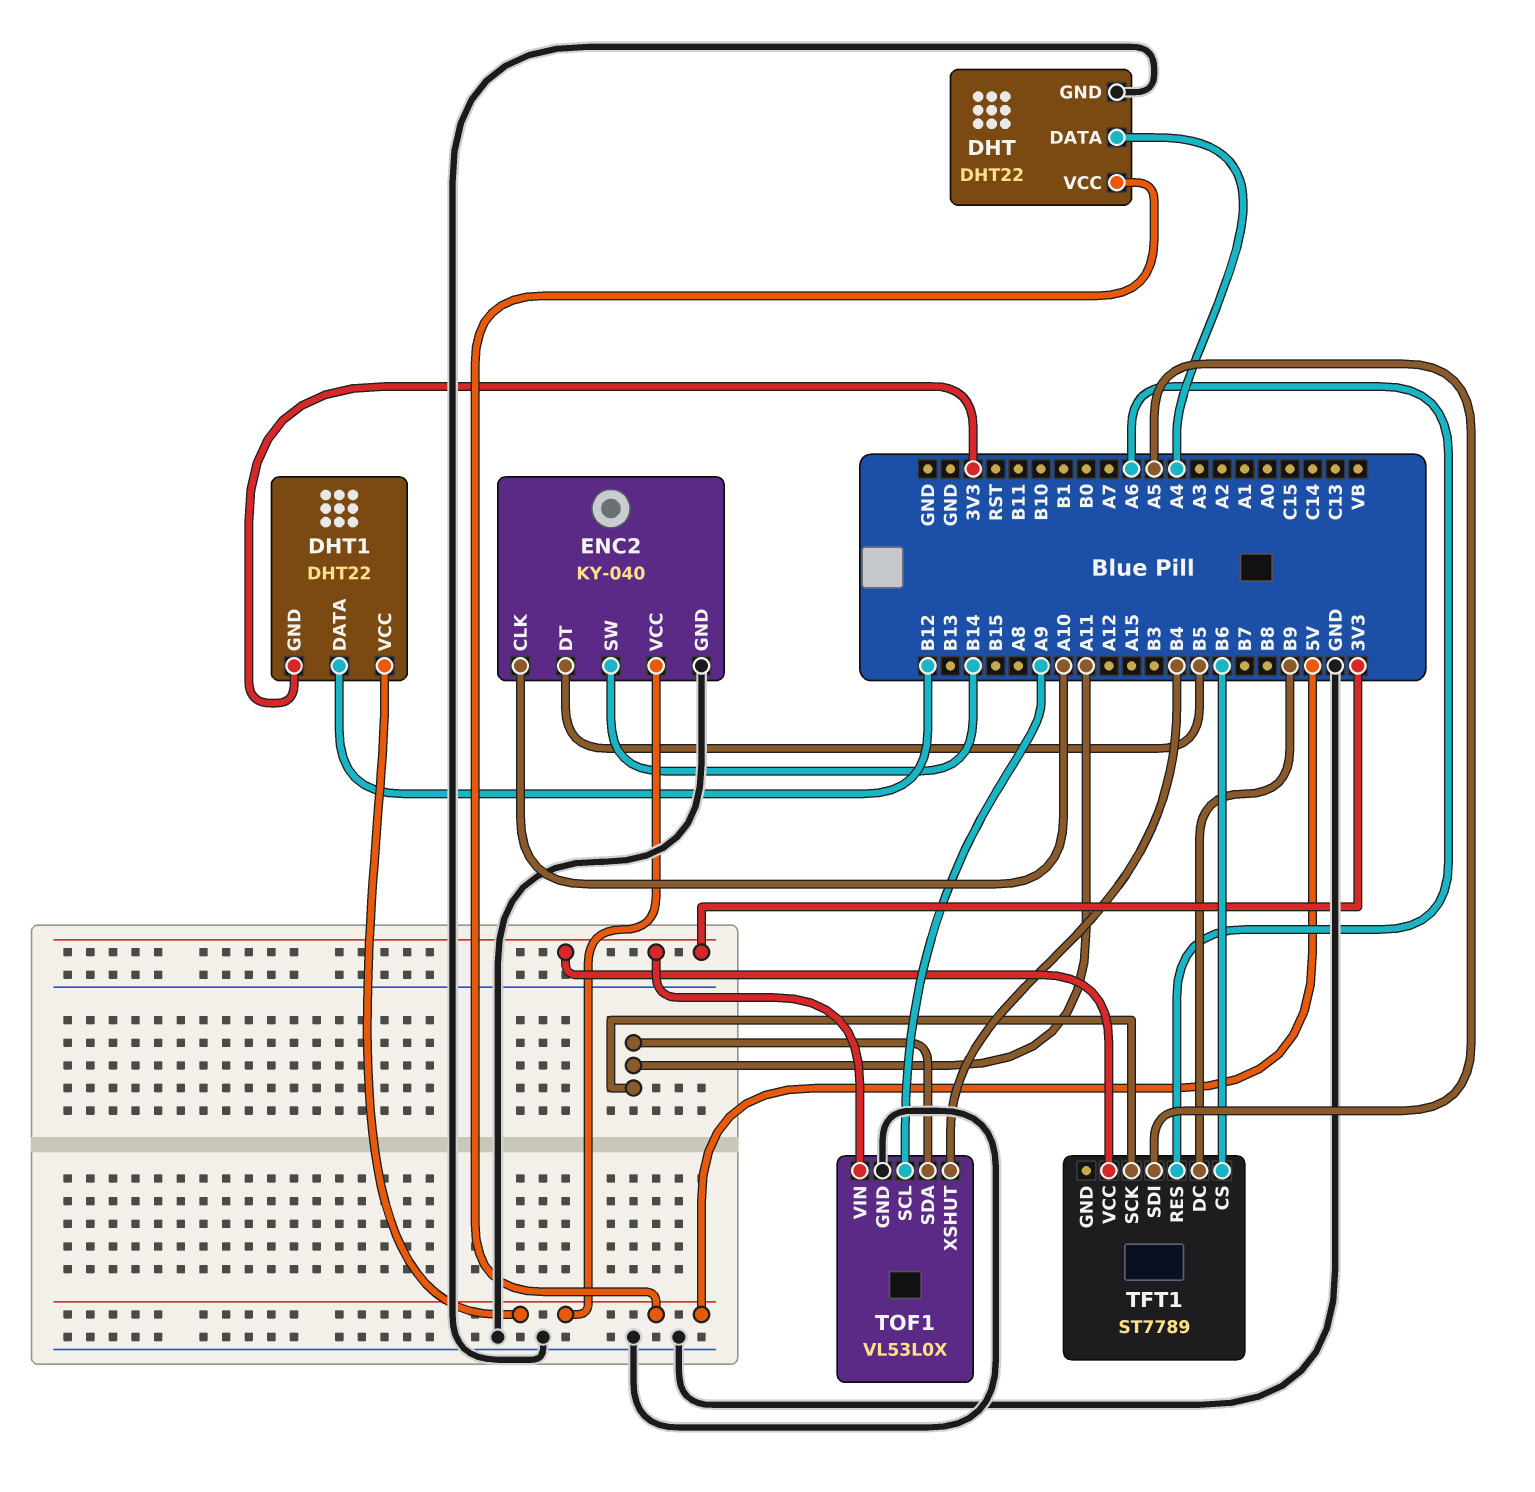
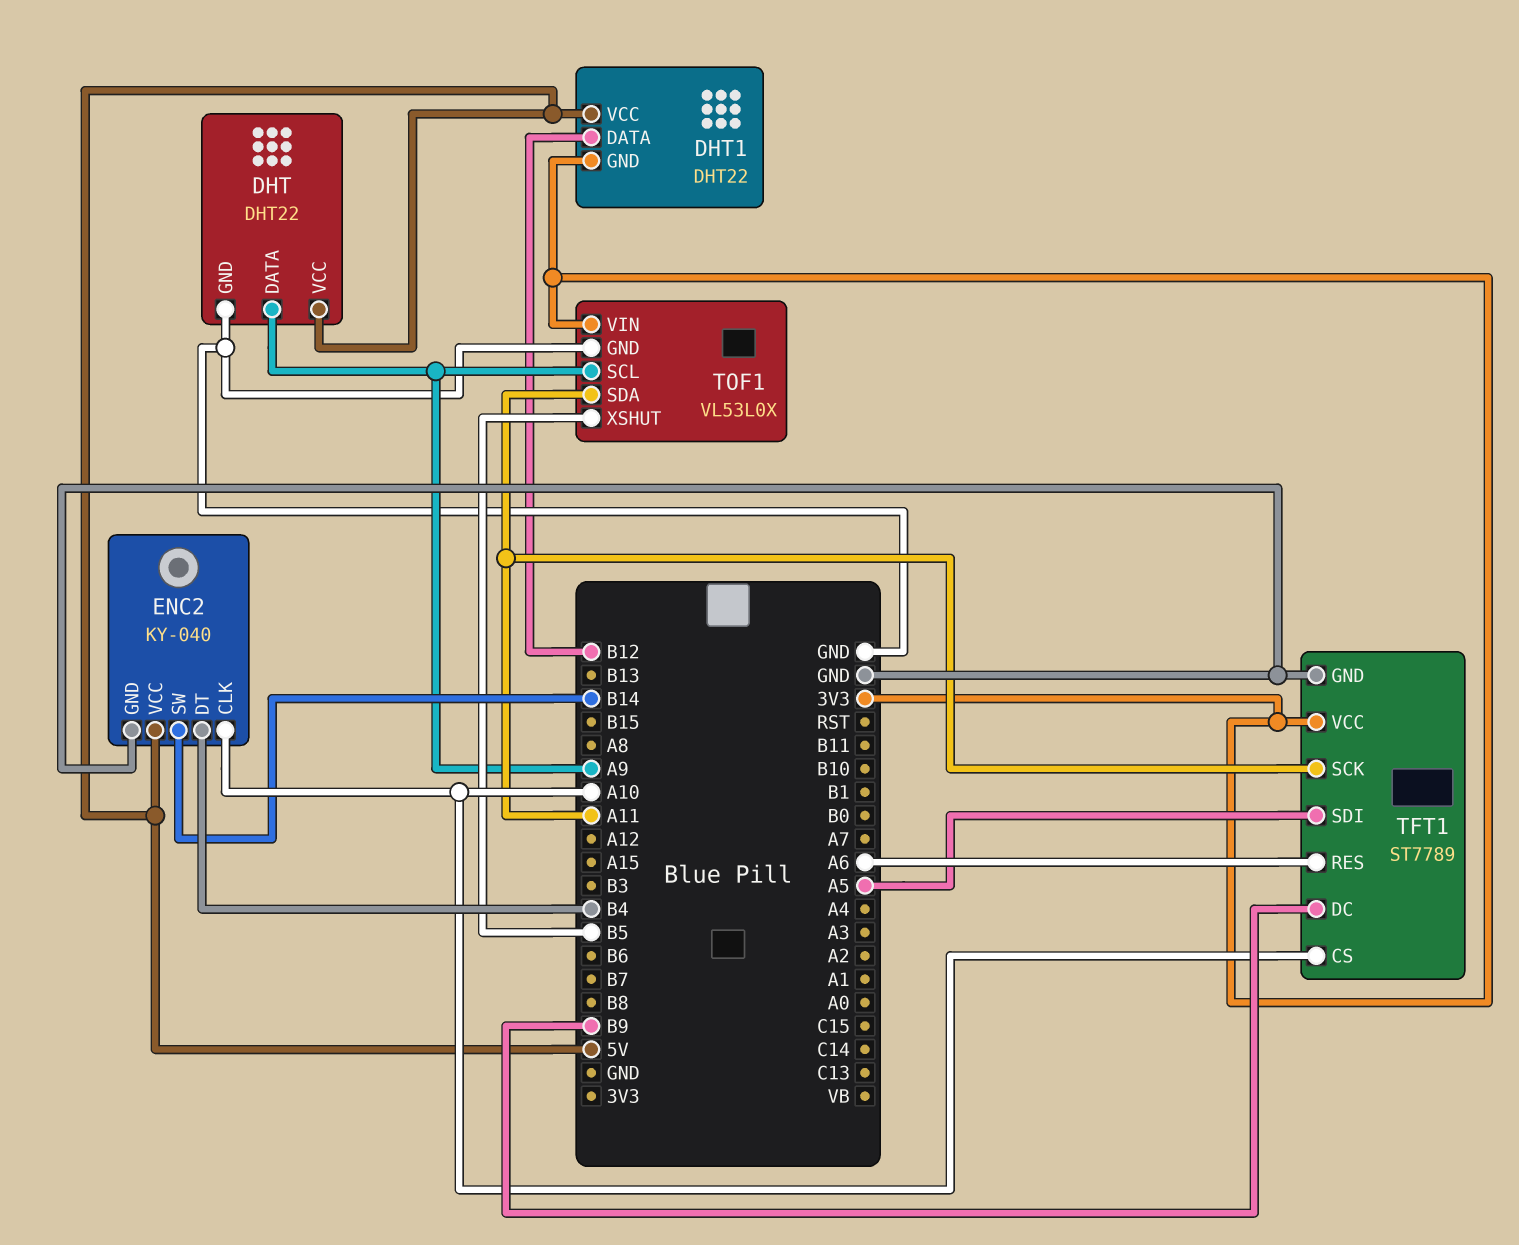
DHT pin DATA: A4 -> A9
ENC2 pin DT: B5 -> B4
TFT1 pin CS: B6 -> A10
TFT1 pin GND: none -> GND
TOF1 pin XSHUT: B4 -> B5

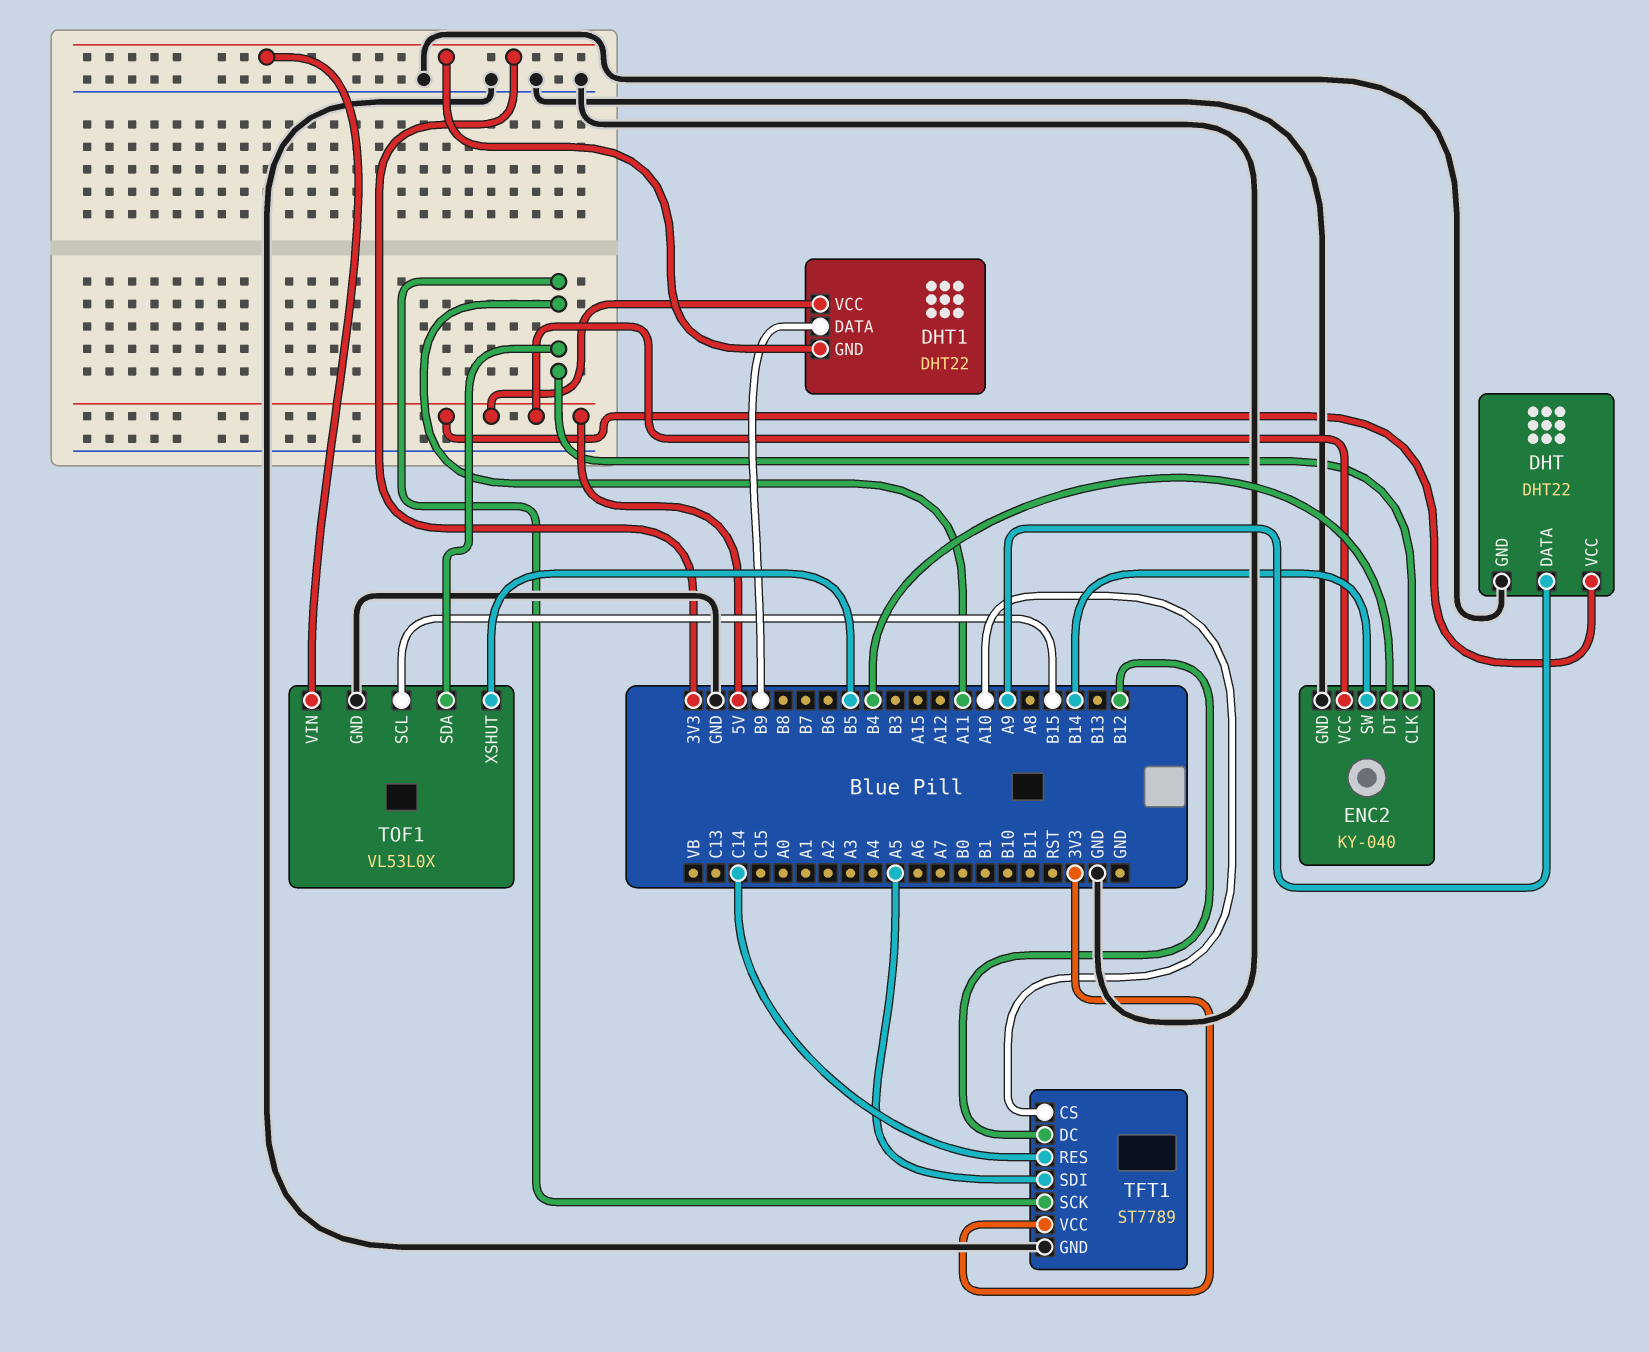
DHT1 pin DATA: B12 -> B9
ENC2 pin CLK: A10 -> A11
TFT1 pin DC: B9 -> B12
TFT1 pin RES: A6 -> C14
TOF1 pin SCL: A9 -> B15

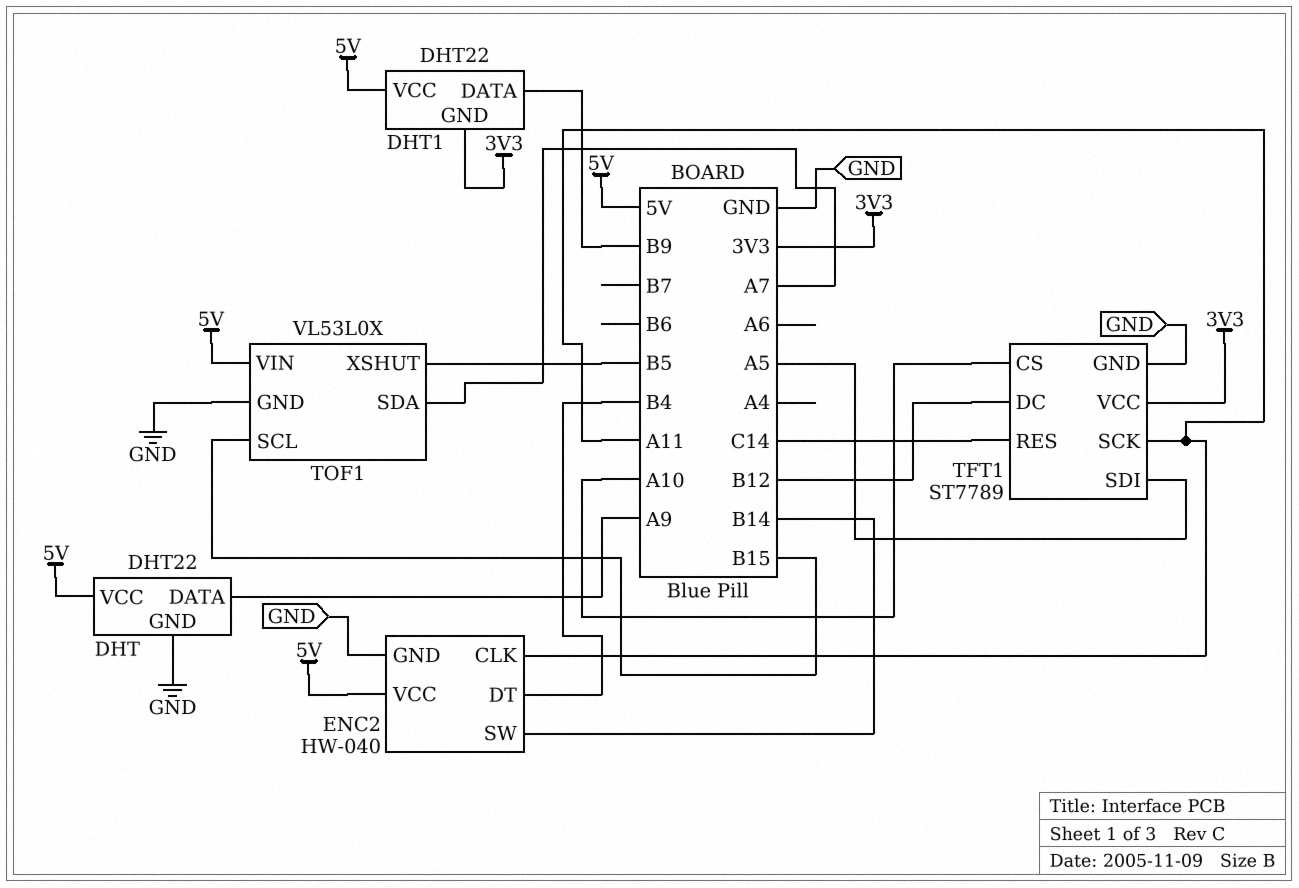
ENC2: KY-040 -> HW-040
TOF1 pin SDA: A11 -> A7
TOF1 pin VIN: 3V3 -> 5V

